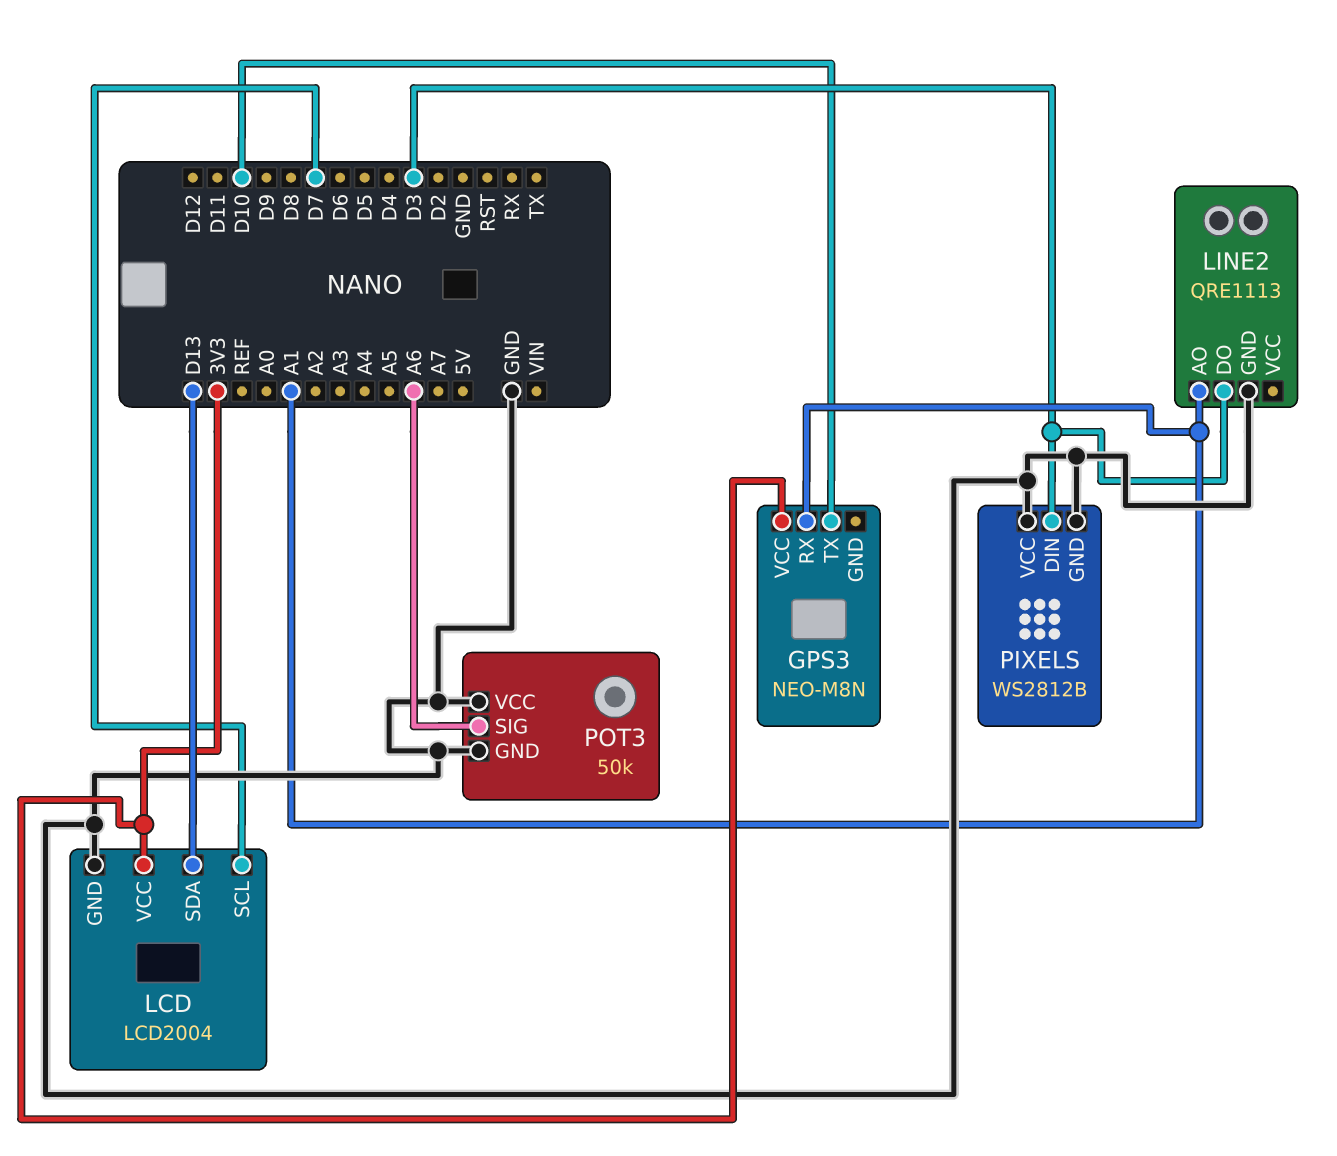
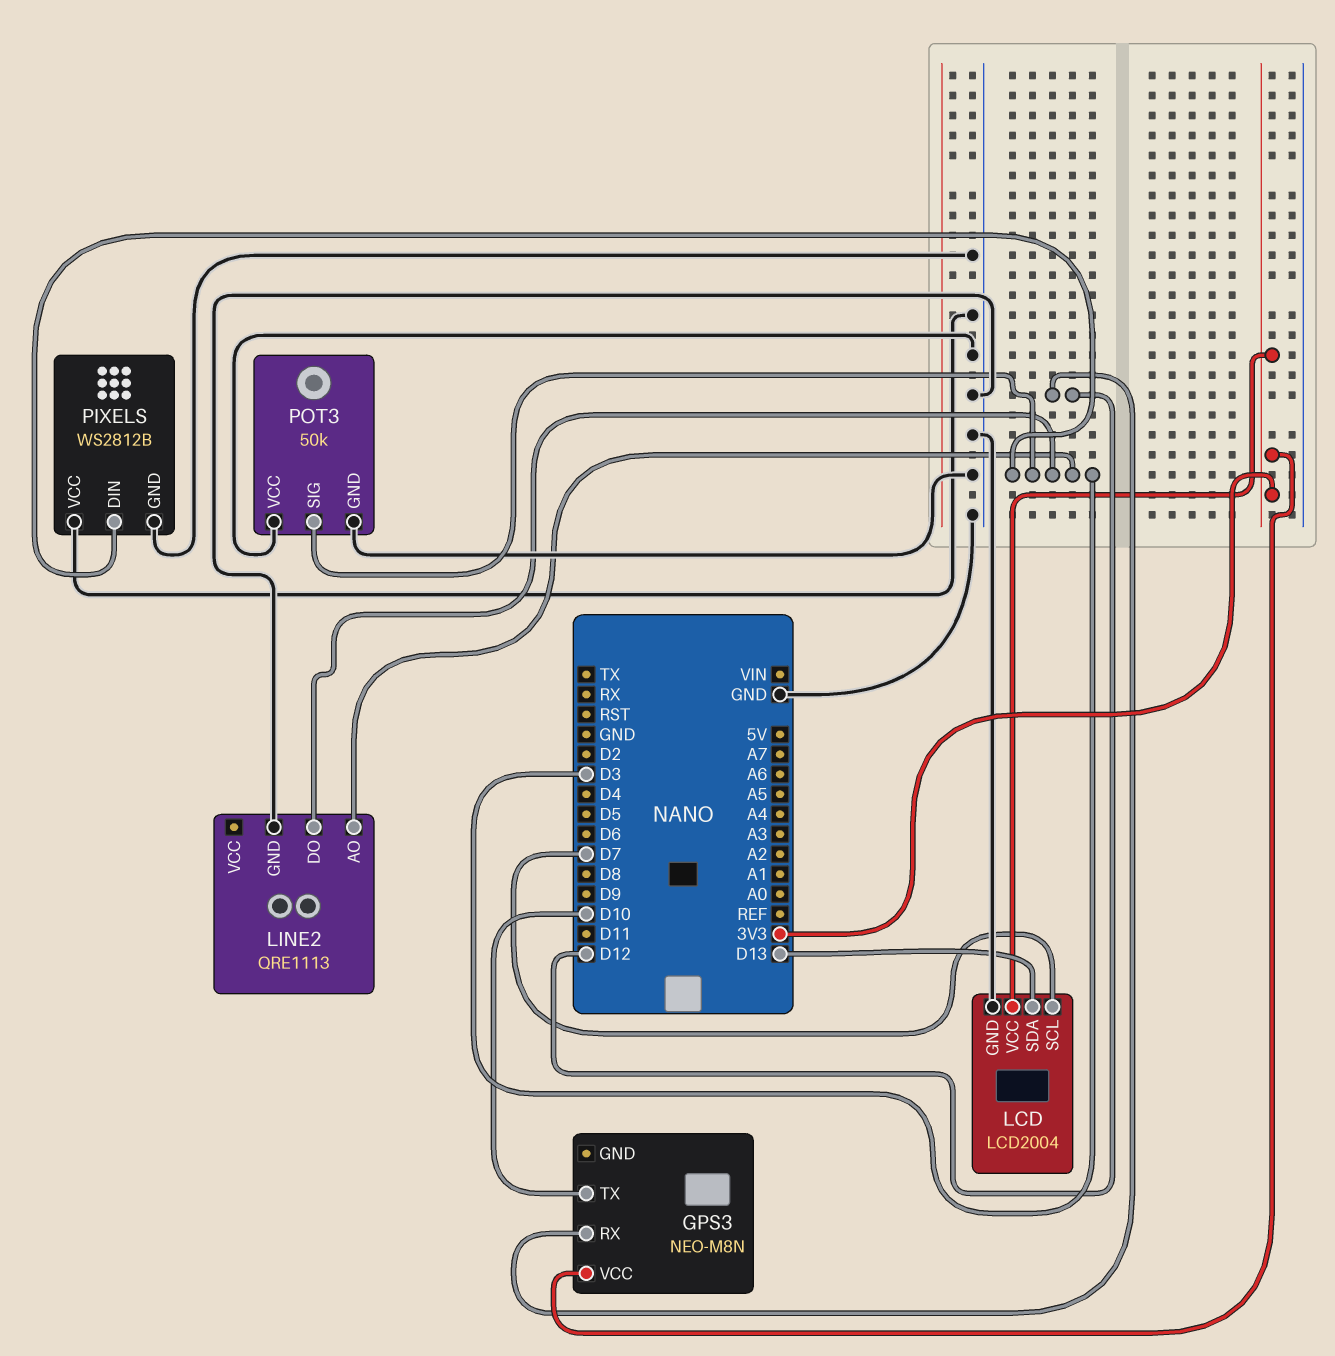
GPS3 pin RX: A1 -> D12
LINE2 pin AO: A1 -> D3
POT3 pin SIG: A6 -> D3

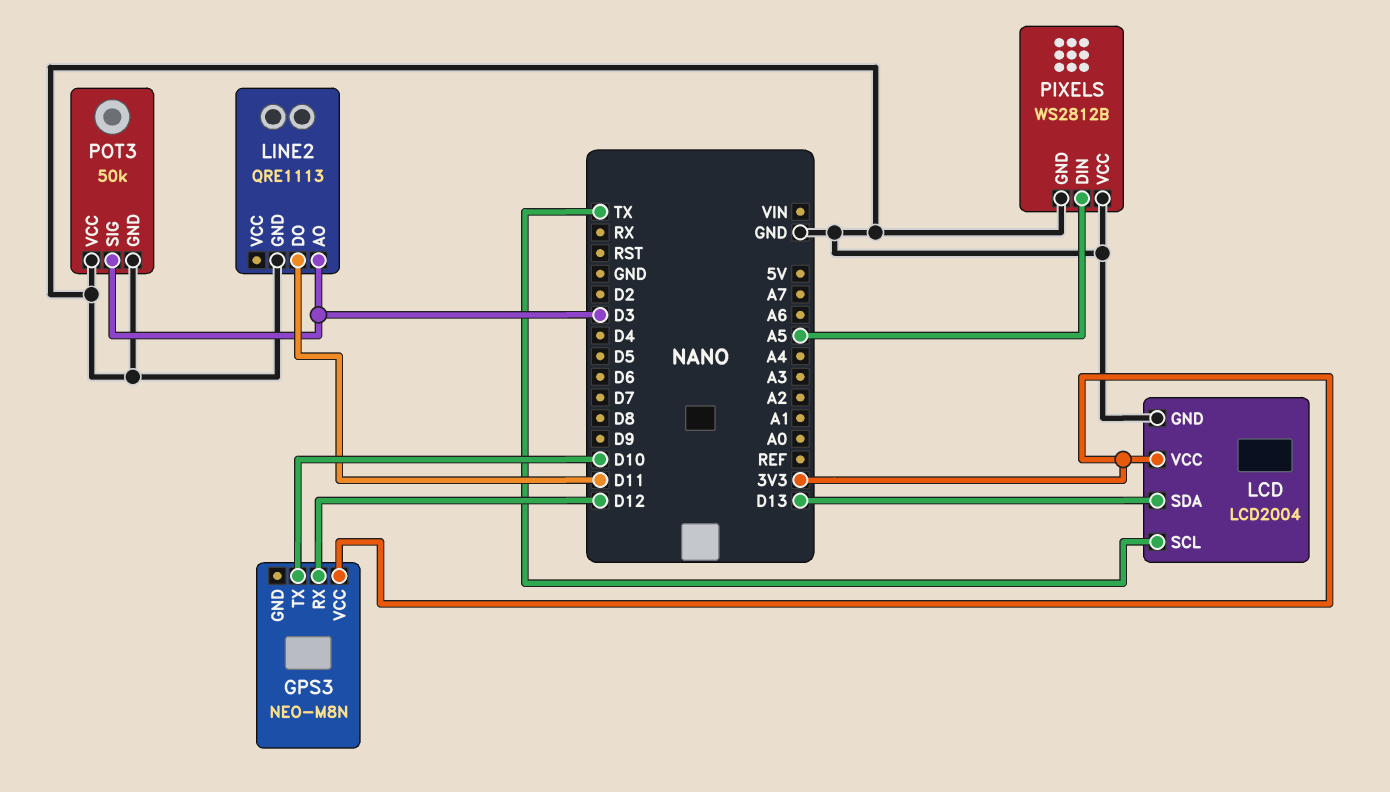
LCD pin SCL: D7 -> TX
LINE2 pin DO: D3 -> D11
PIXELS pin DIN: D3 -> A5

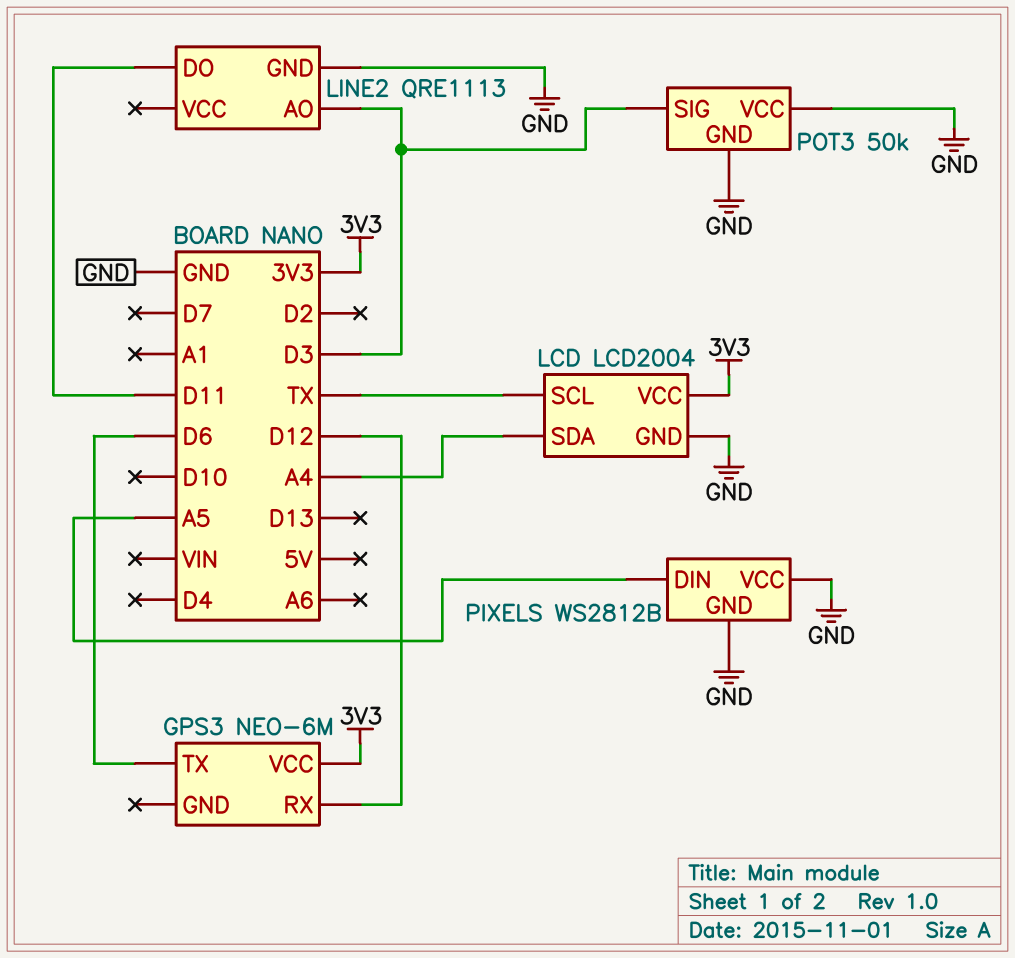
GPS3: NEO-M8N -> NEO-6M
GPS3 pin TX: D10 -> D6
LCD pin SDA: D13 -> A4

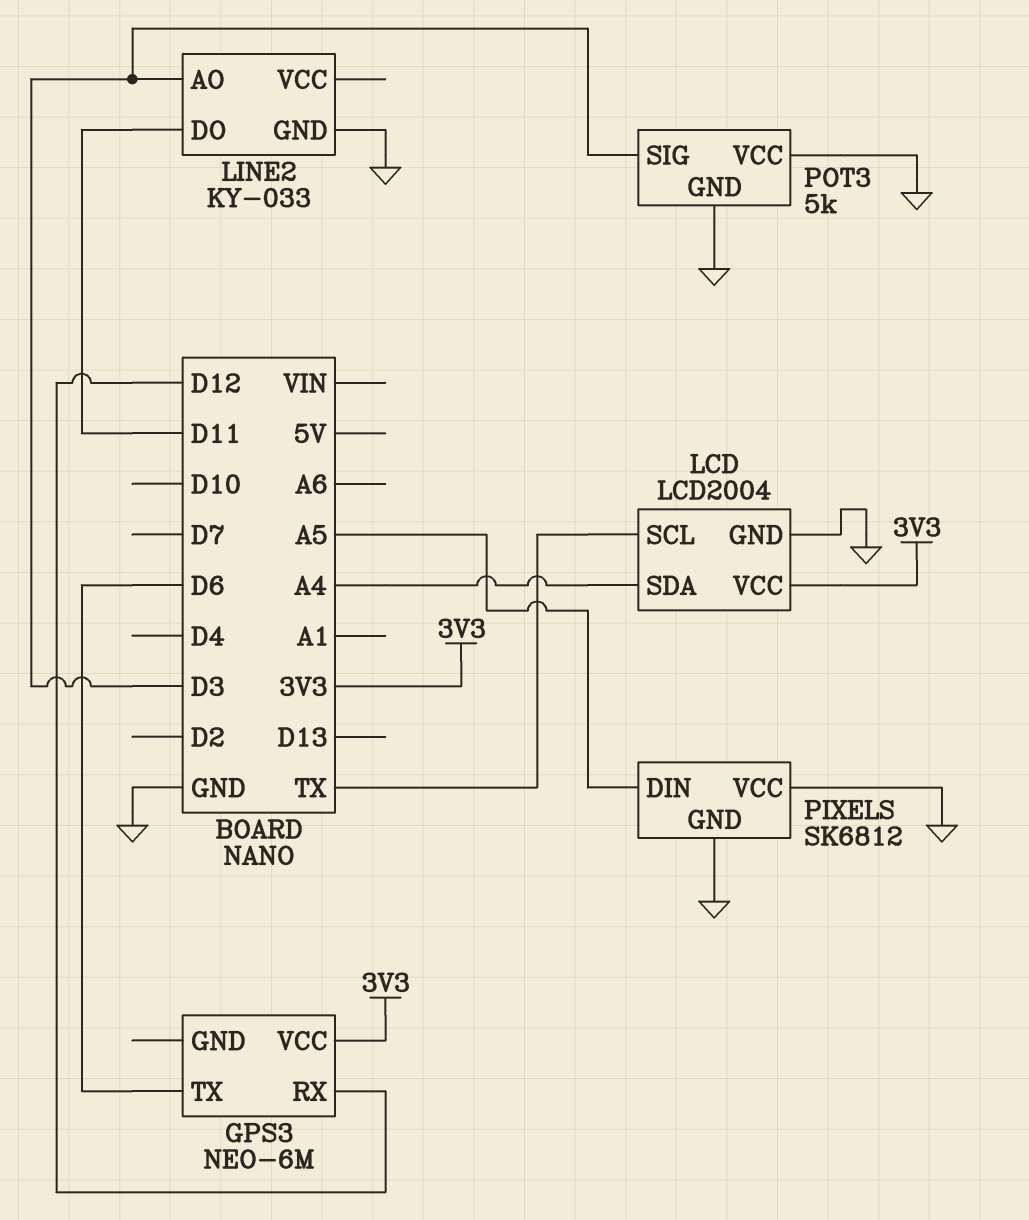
LINE2: QRE1113 -> KY-033
PIXELS: WS2812B -> SK6812
POT3: 50k -> 5k

